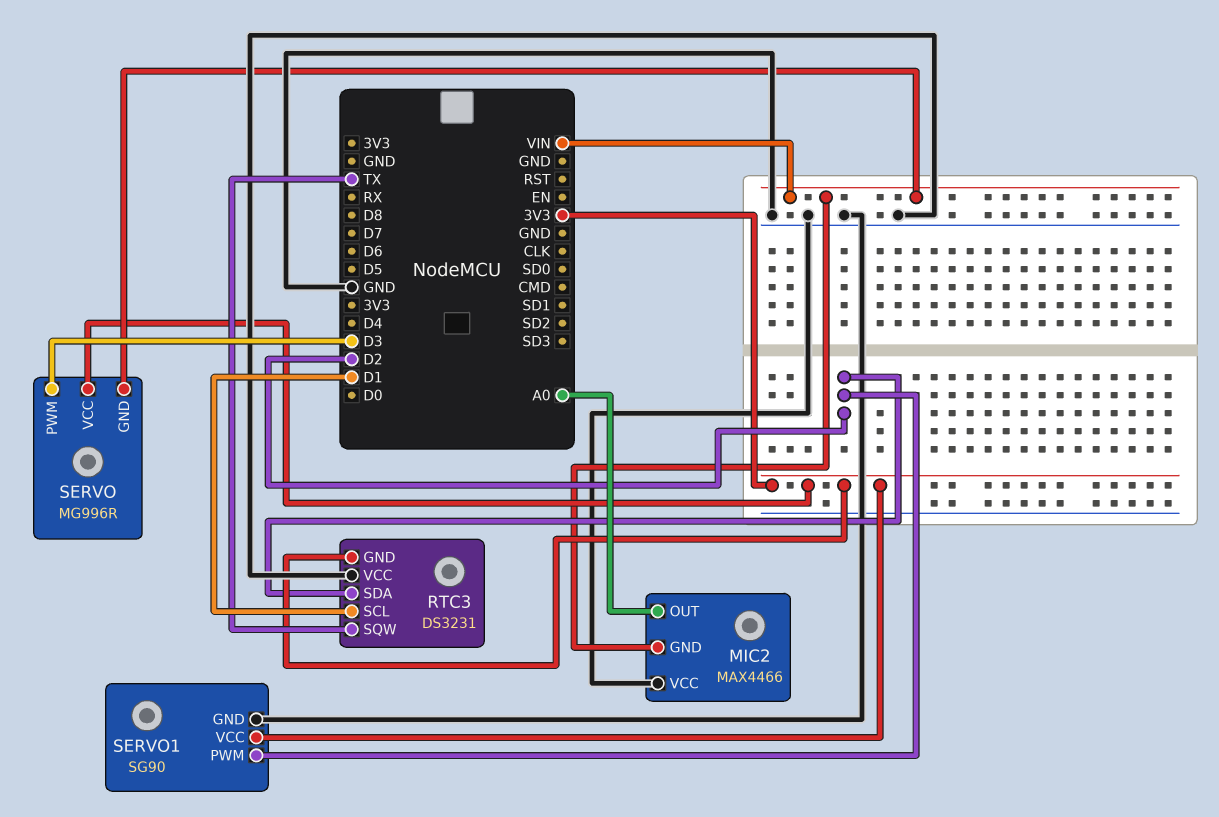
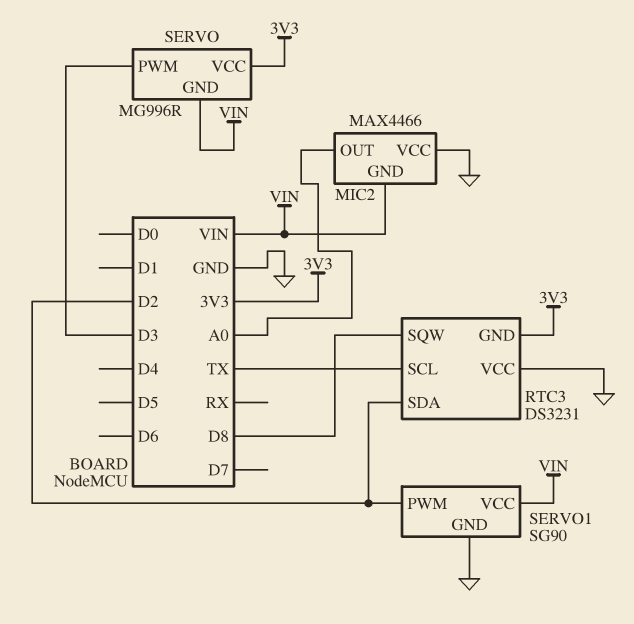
RTC3 pin SCL: D1 -> TX
RTC3 pin SQW: TX -> D8
SERVO1 pin VCC: 3V3 -> VIN

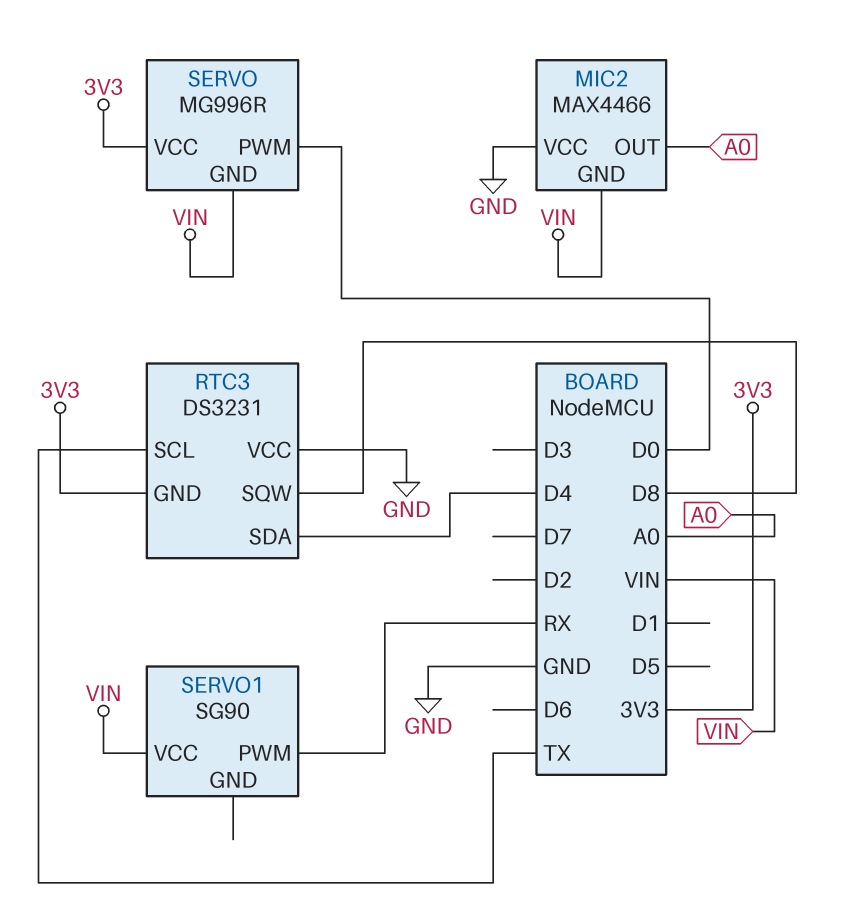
RTC3 pin SDA: D2 -> D4
SERVO pin PWM: D3 -> D0
SERVO1 pin GND: GND -> none
SERVO1 pin PWM: D2 -> RX

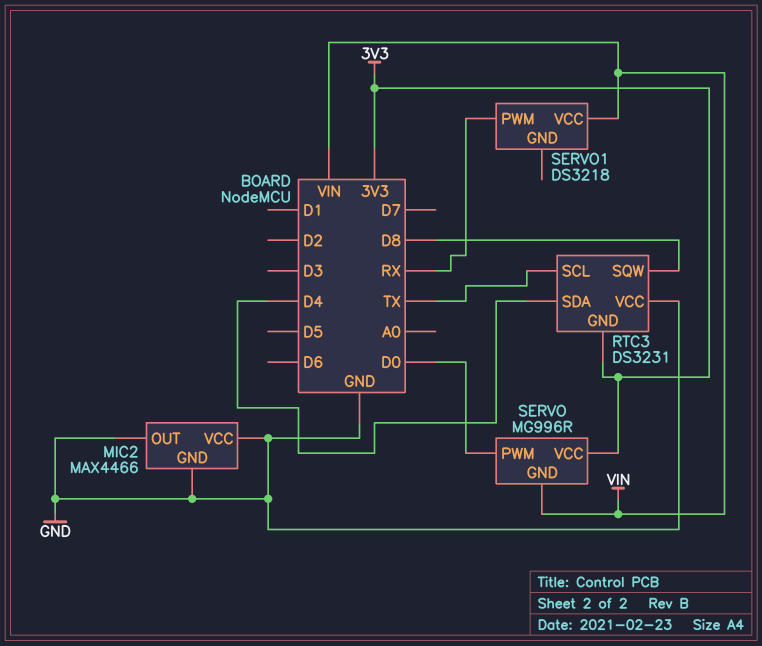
MIC2 pin GND: VIN -> GND
MIC2 pin OUT: A0 -> GND
SERVO1: SG90 -> DS3218

